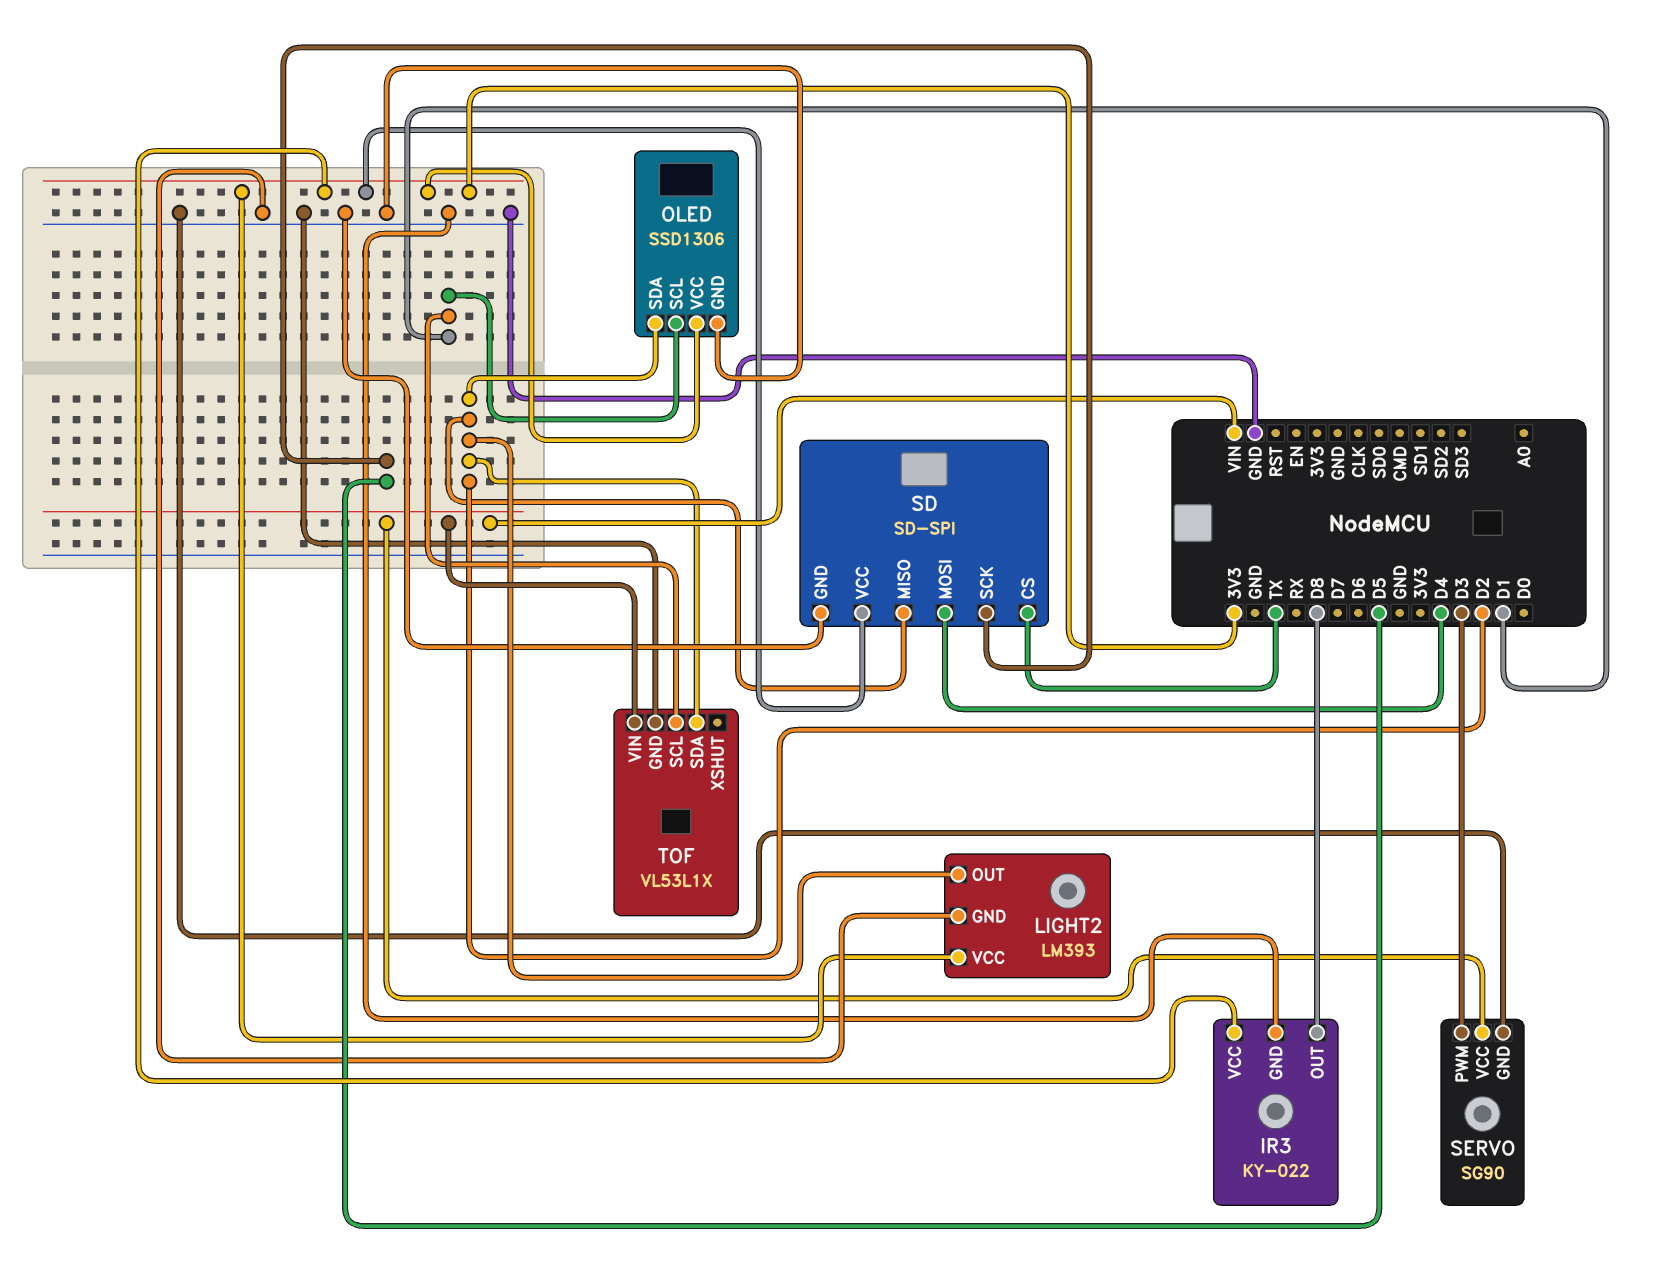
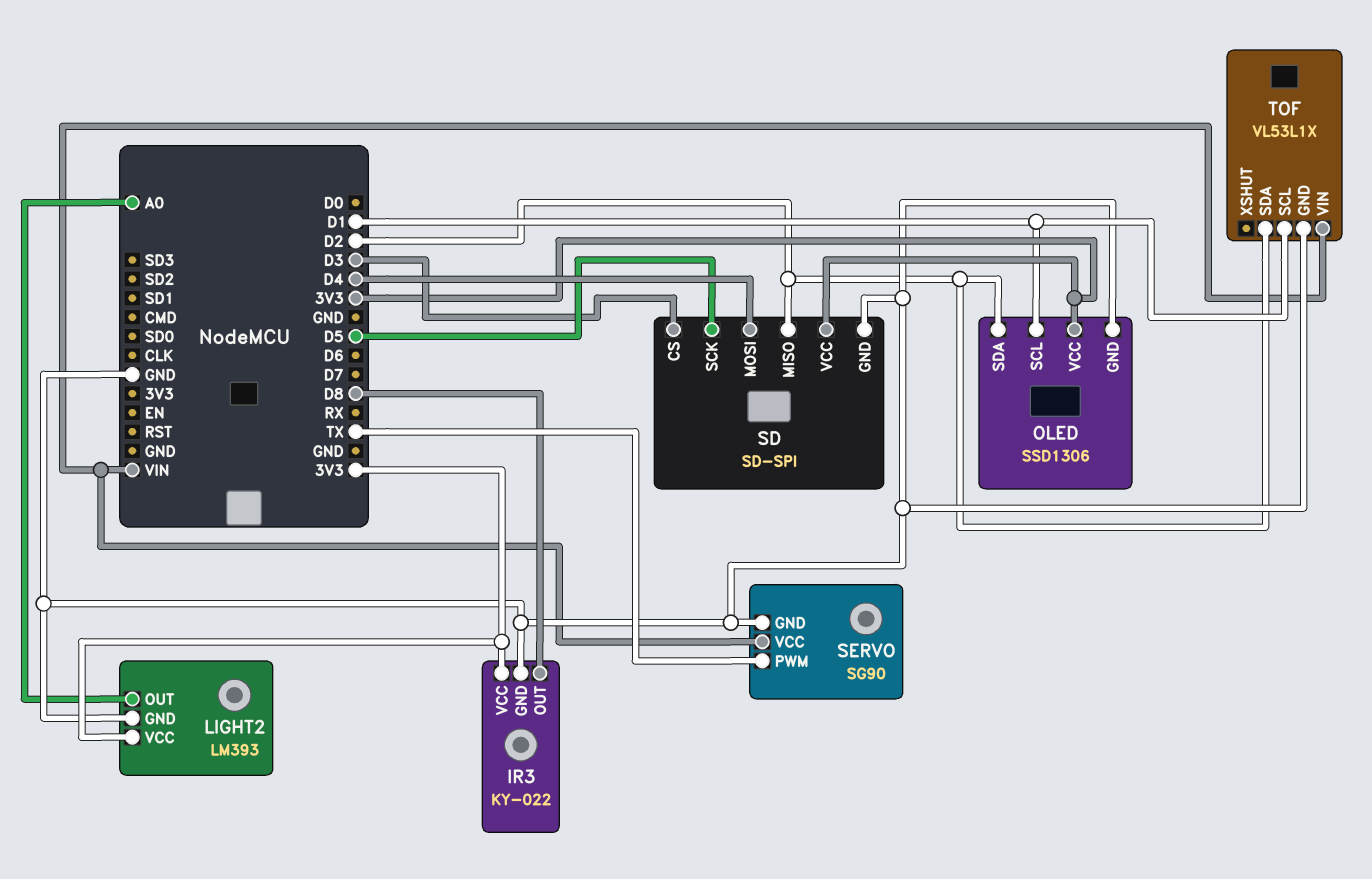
LIGHT2 pin OUT: D2 -> A0
SD pin CS: TX -> D3
SERVO pin PWM: D3 -> TX

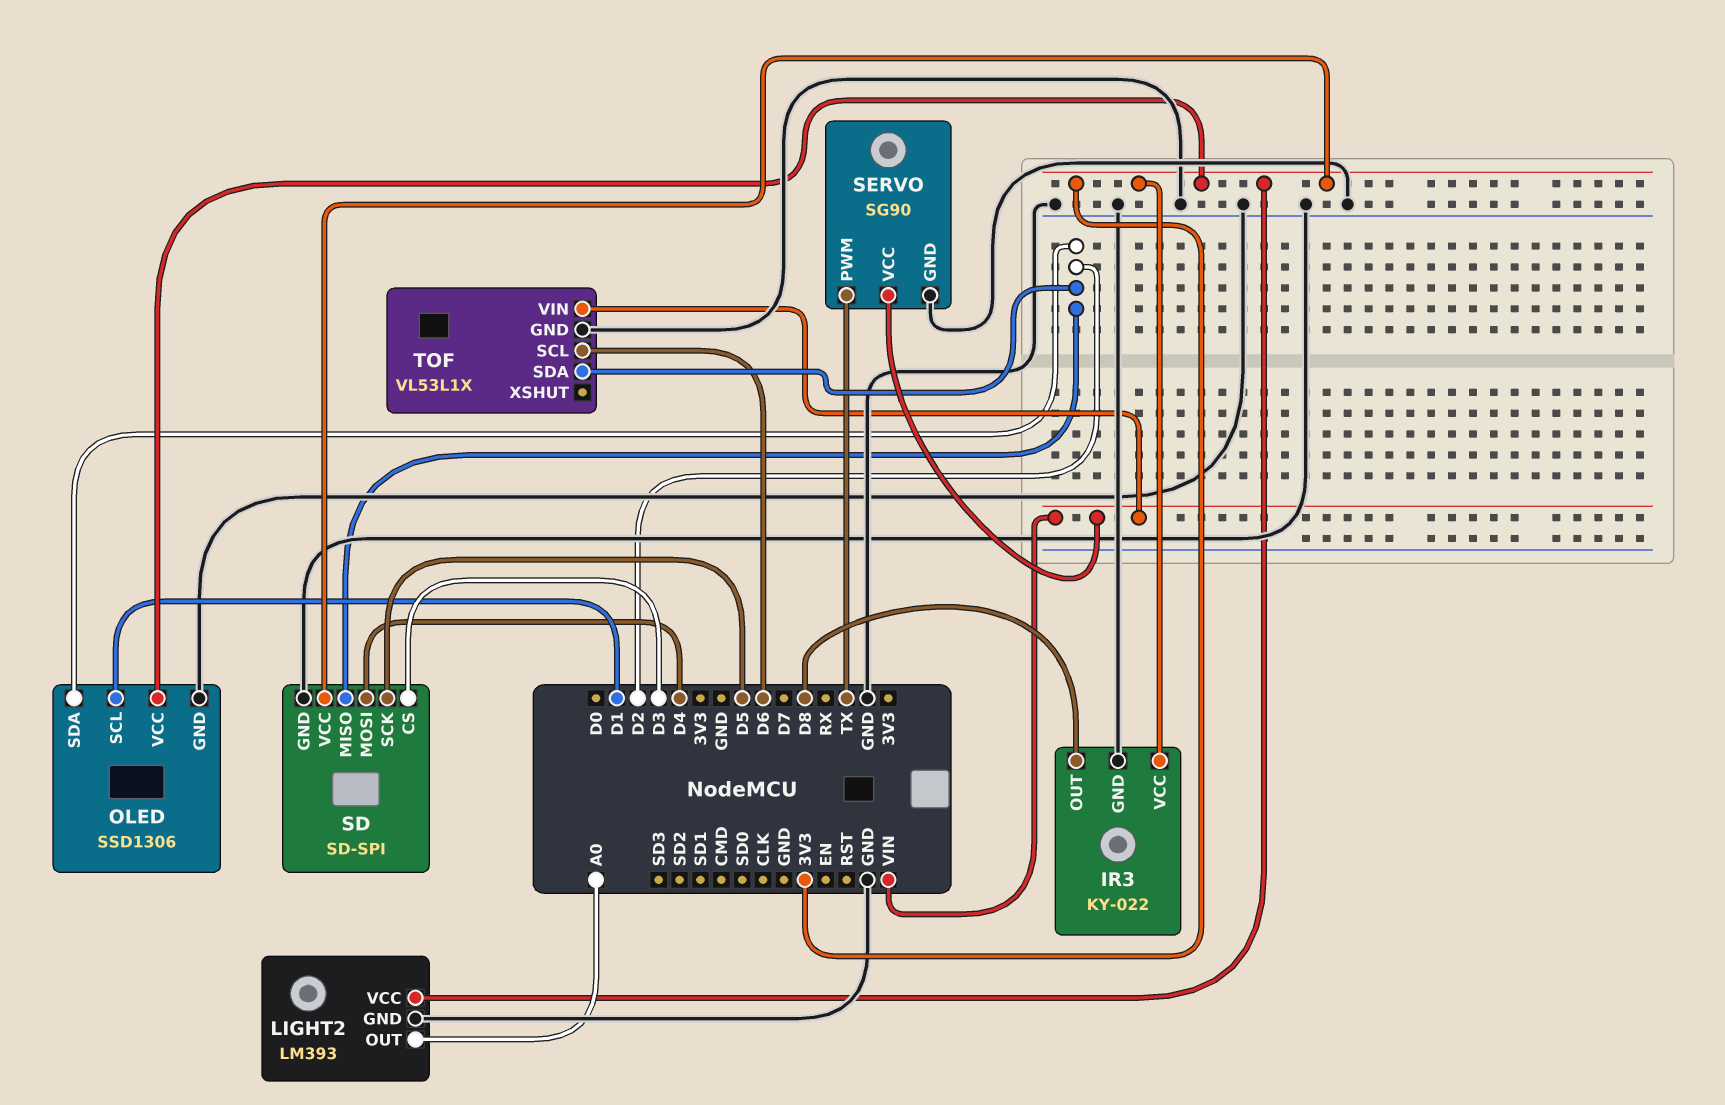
TOF pin SCL: D1 -> D6

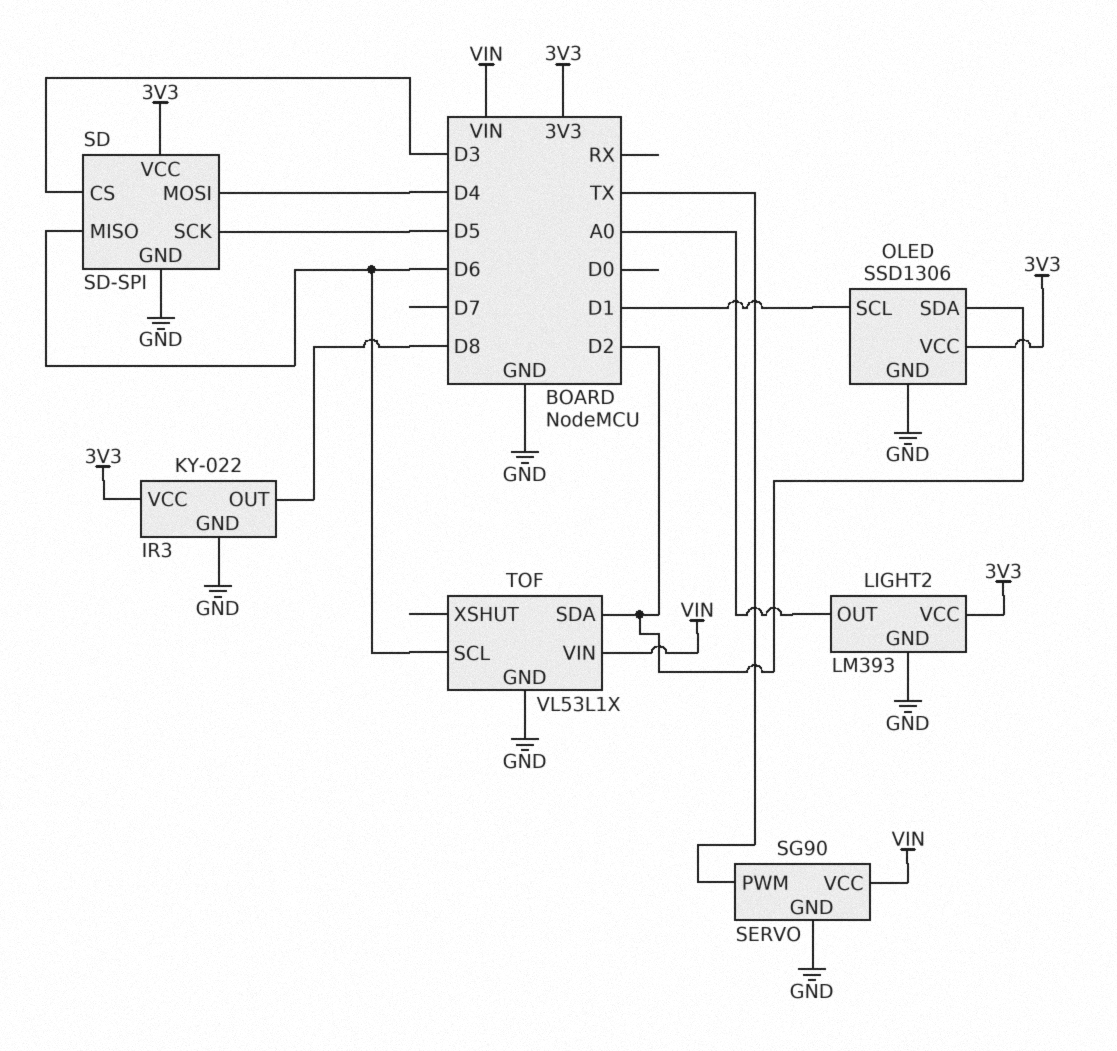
SD pin MISO: D2 -> D6

